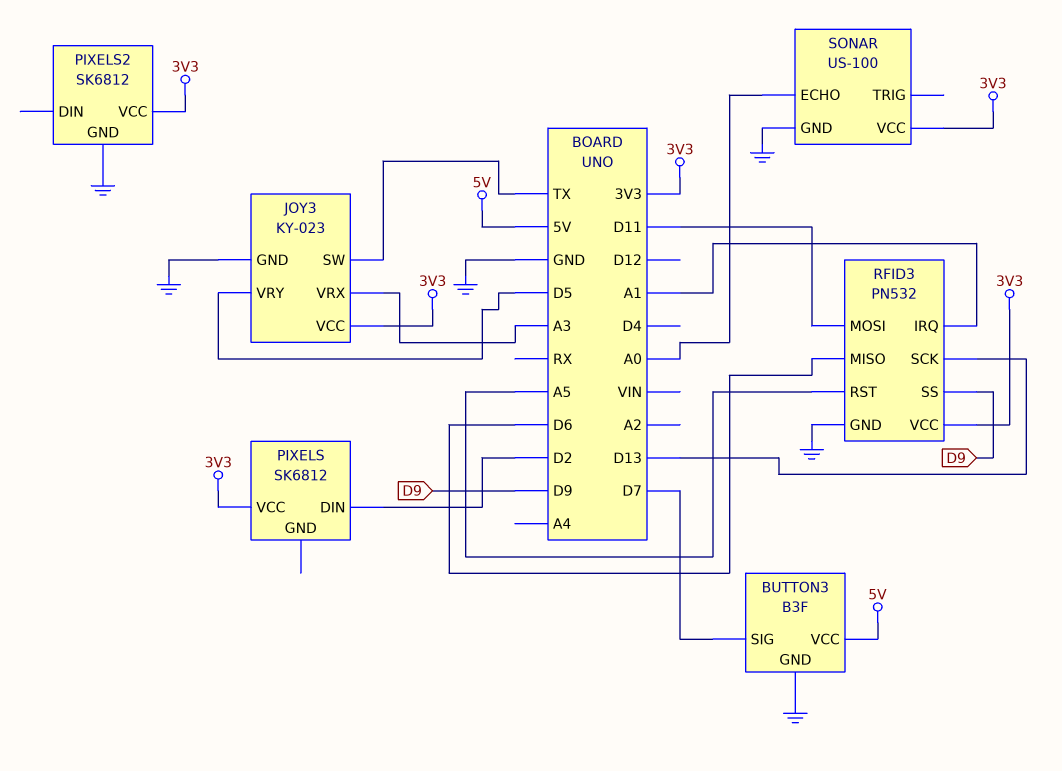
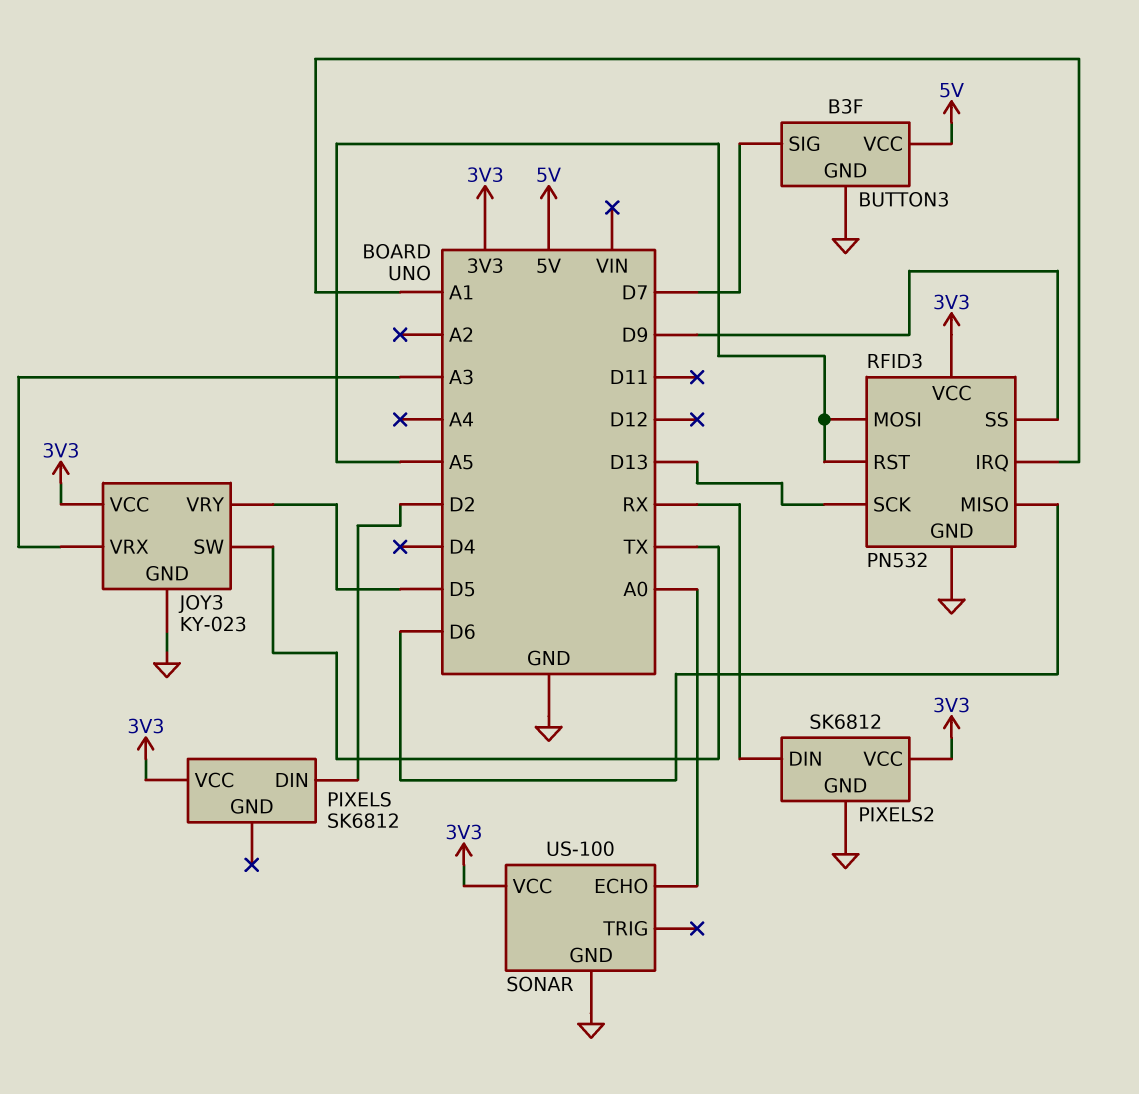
PIXELS2 pin DIN: none -> RX
RFID3 pin MOSI: D11 -> A5

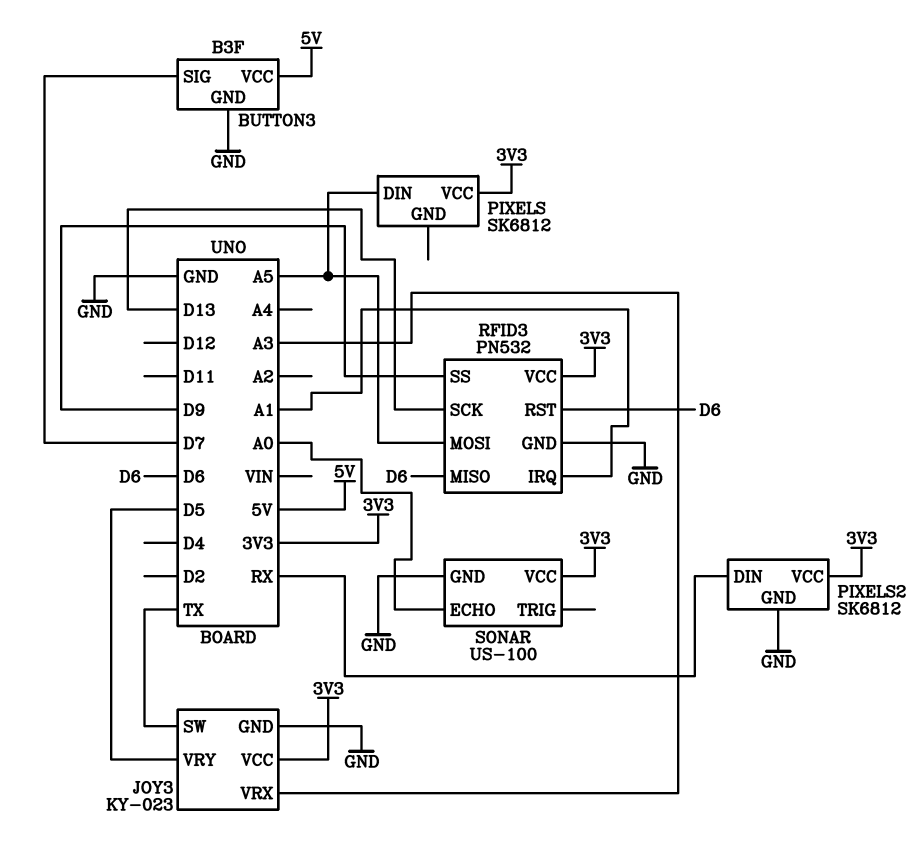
PIXELS pin DIN: D2 -> A5
RFID3 pin RST: A5 -> D6

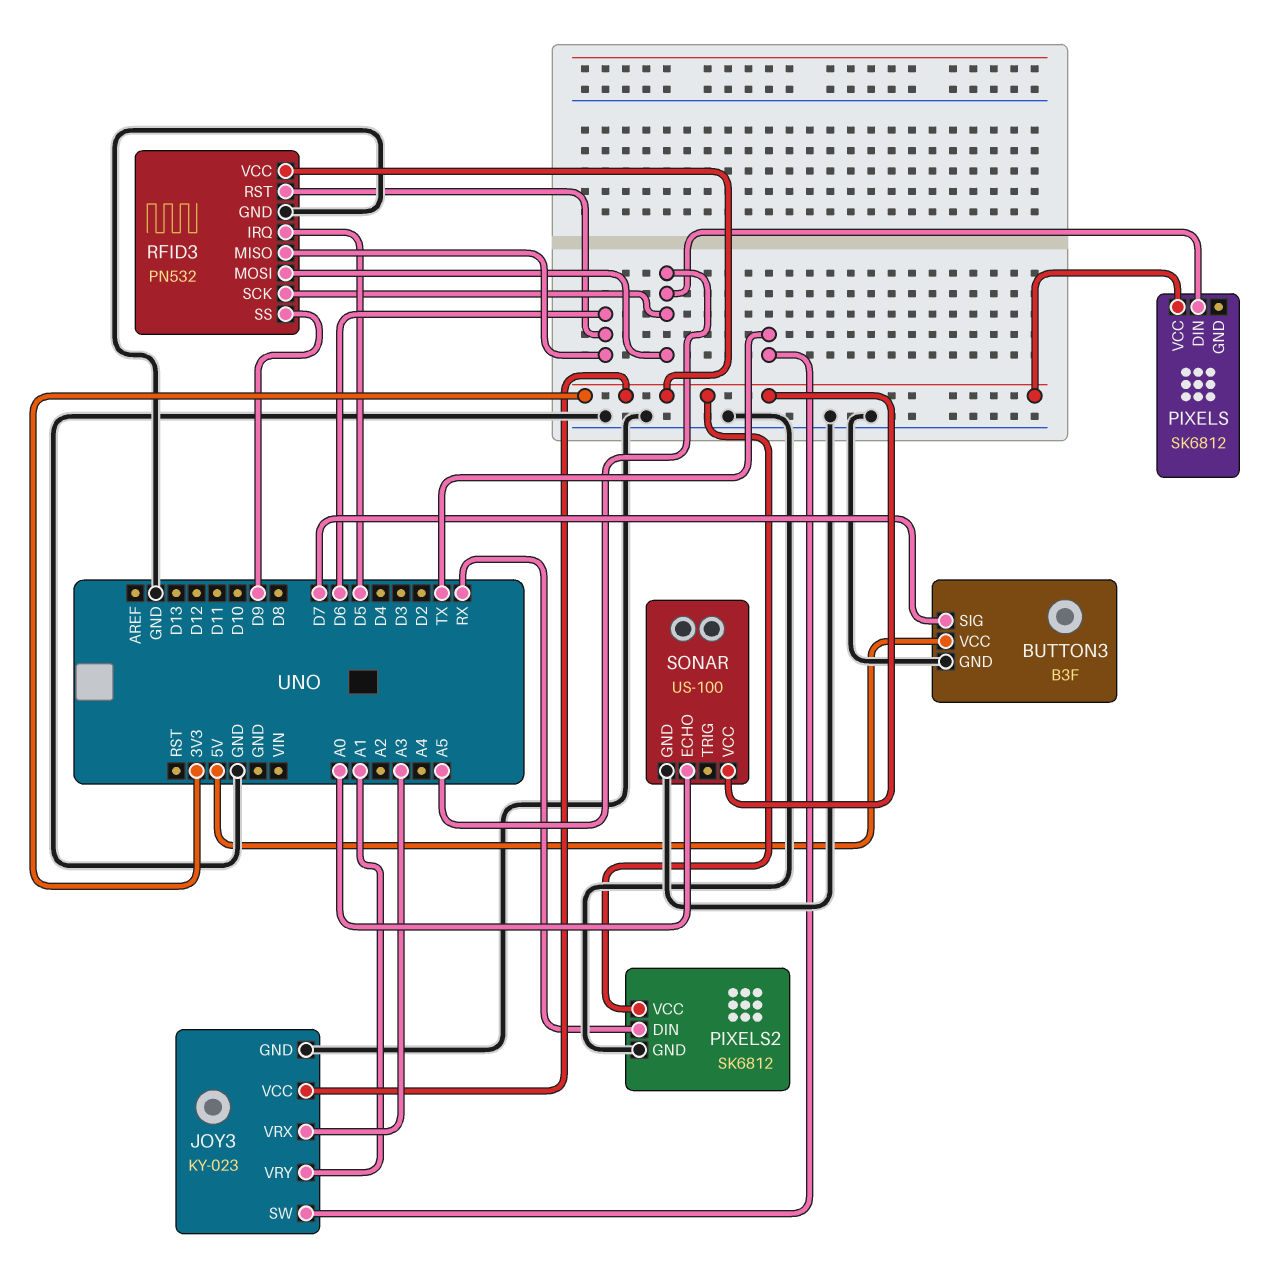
JOY3 pin VRY: D5 -> A1
RFID3 pin IRQ: A1 -> D5
RFID3 pin SCK: D13 -> A5

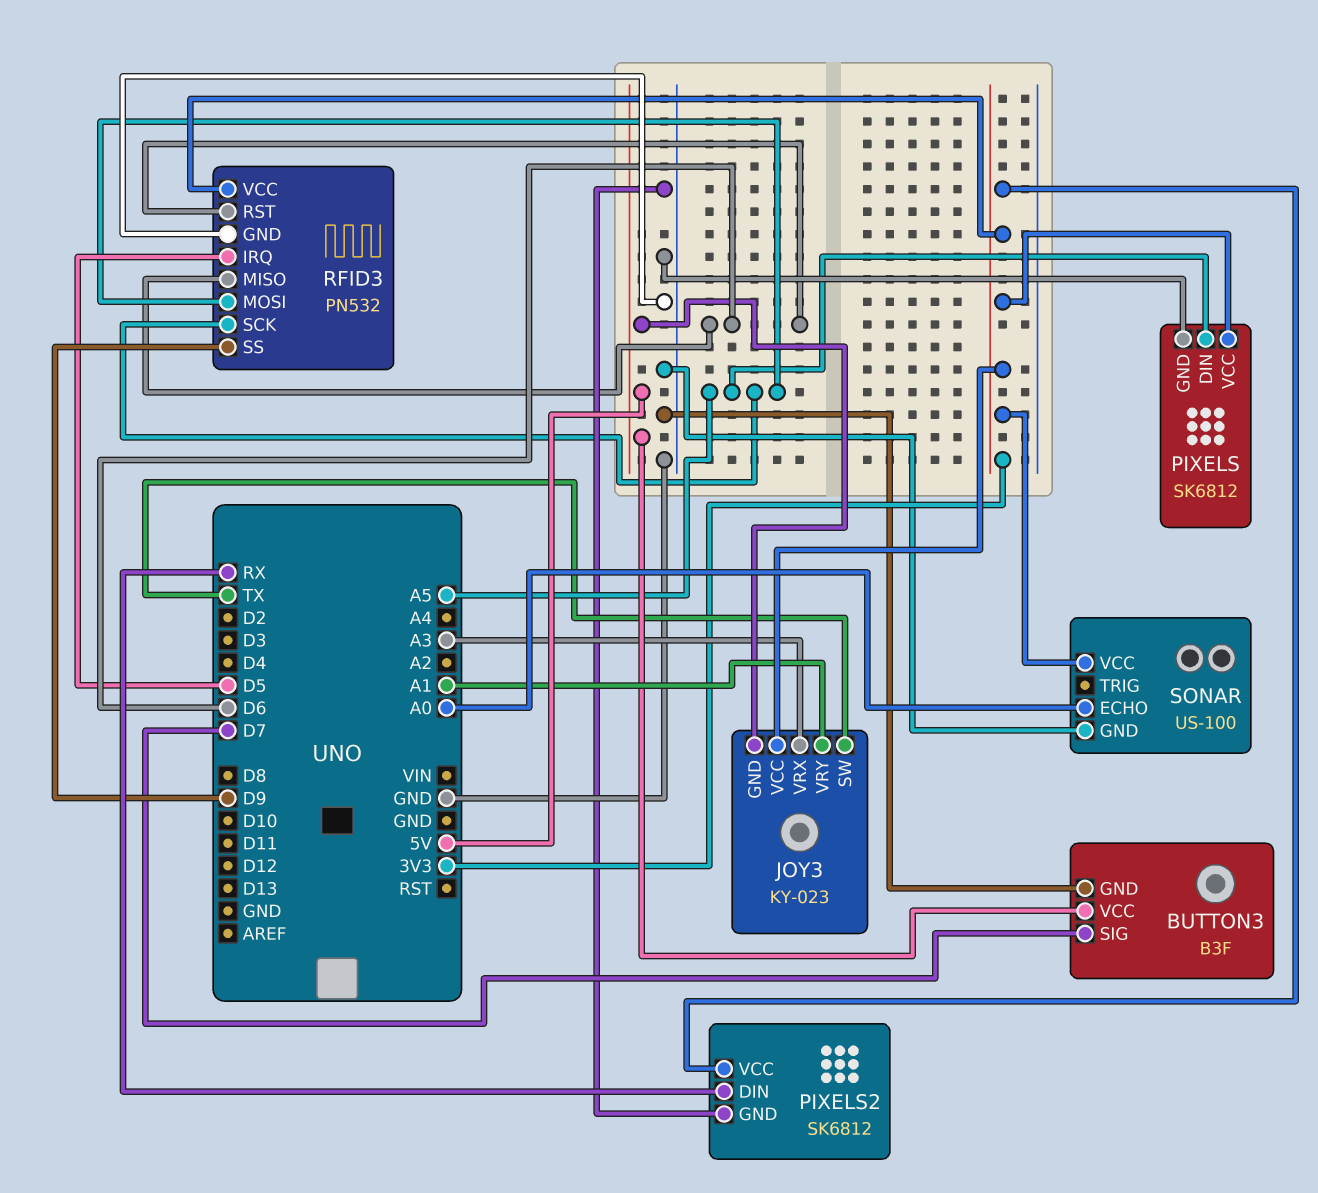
JOY3 pin GND: GND -> 5V
PIXELS pin GND: none -> GND

